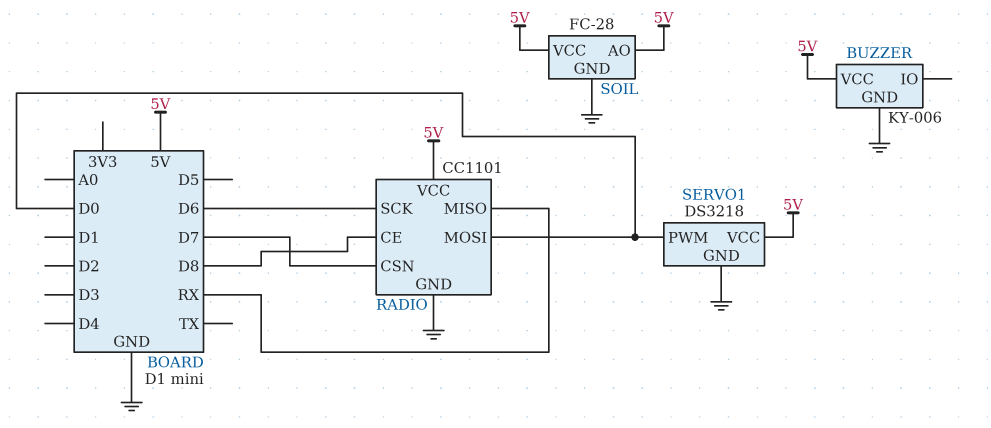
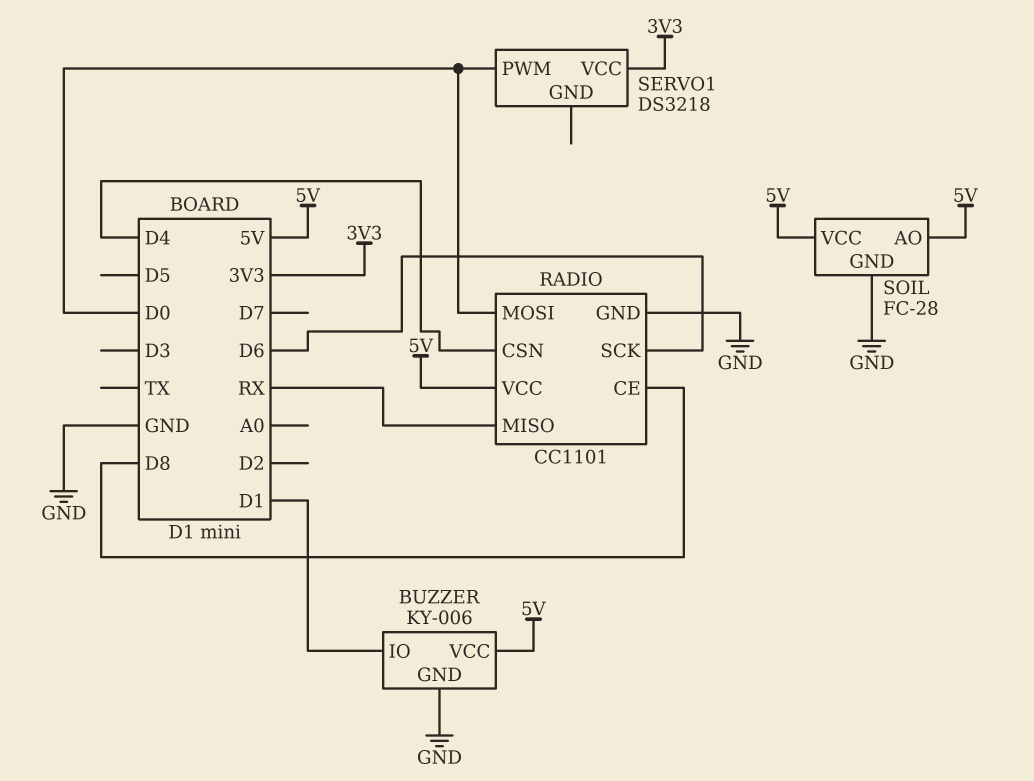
BUZZER pin IO: none -> D1
RADIO pin CSN: D7 -> D4
SERVO1 pin GND: GND -> none
SERVO1 pin VCC: 5V -> 3V3

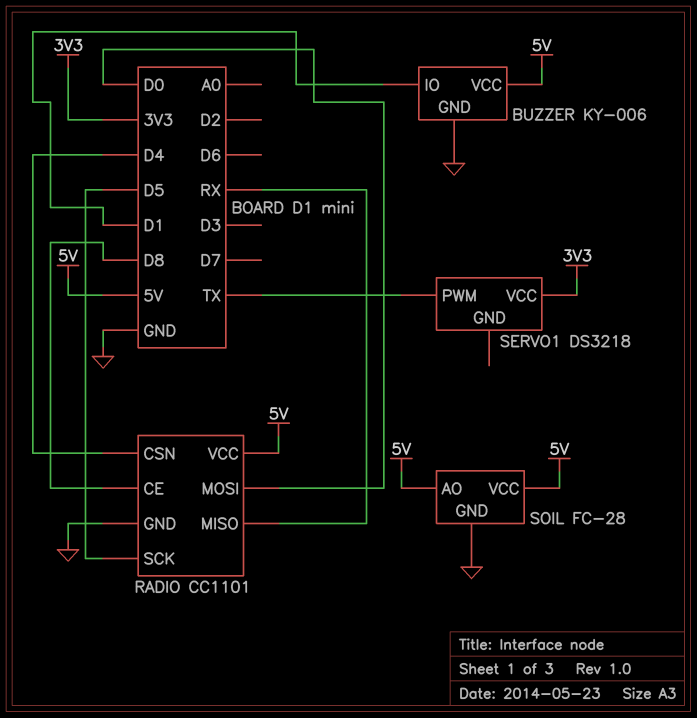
RADIO pin SCK: D6 -> D5
SERVO1 pin PWM: D0 -> TX

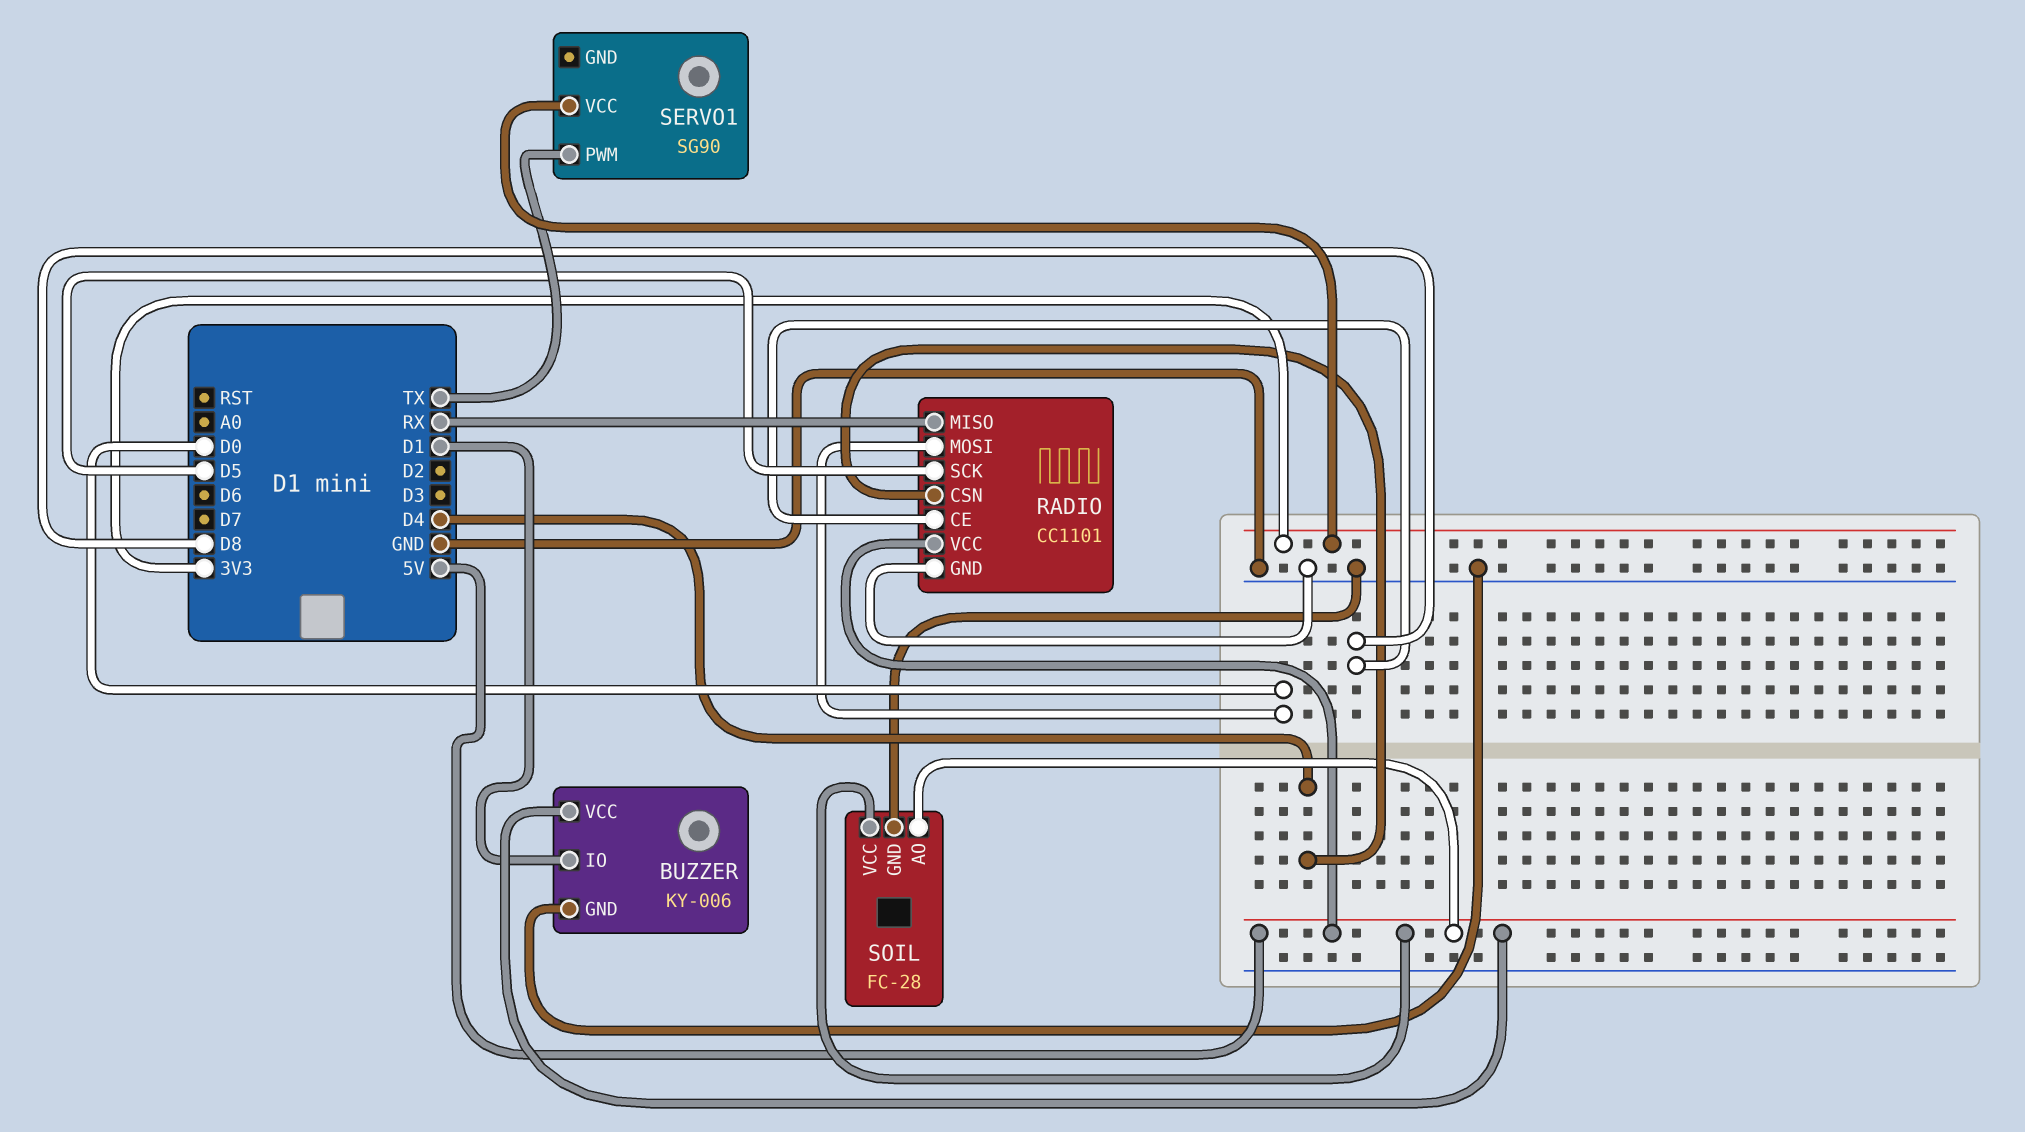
SERVO1: DS3218 -> SG90

